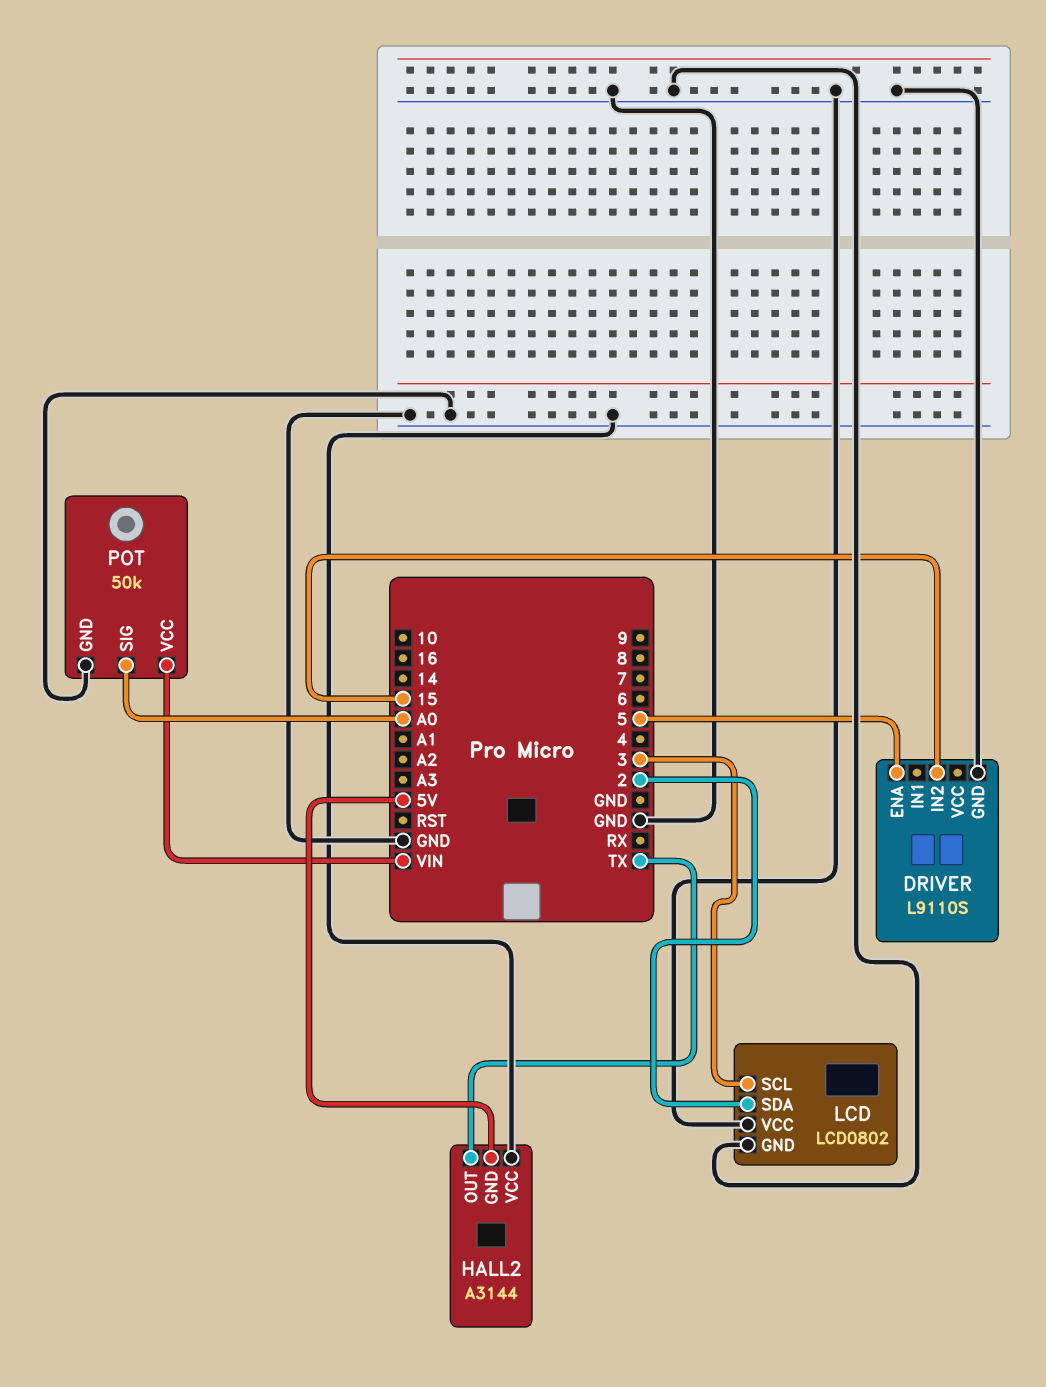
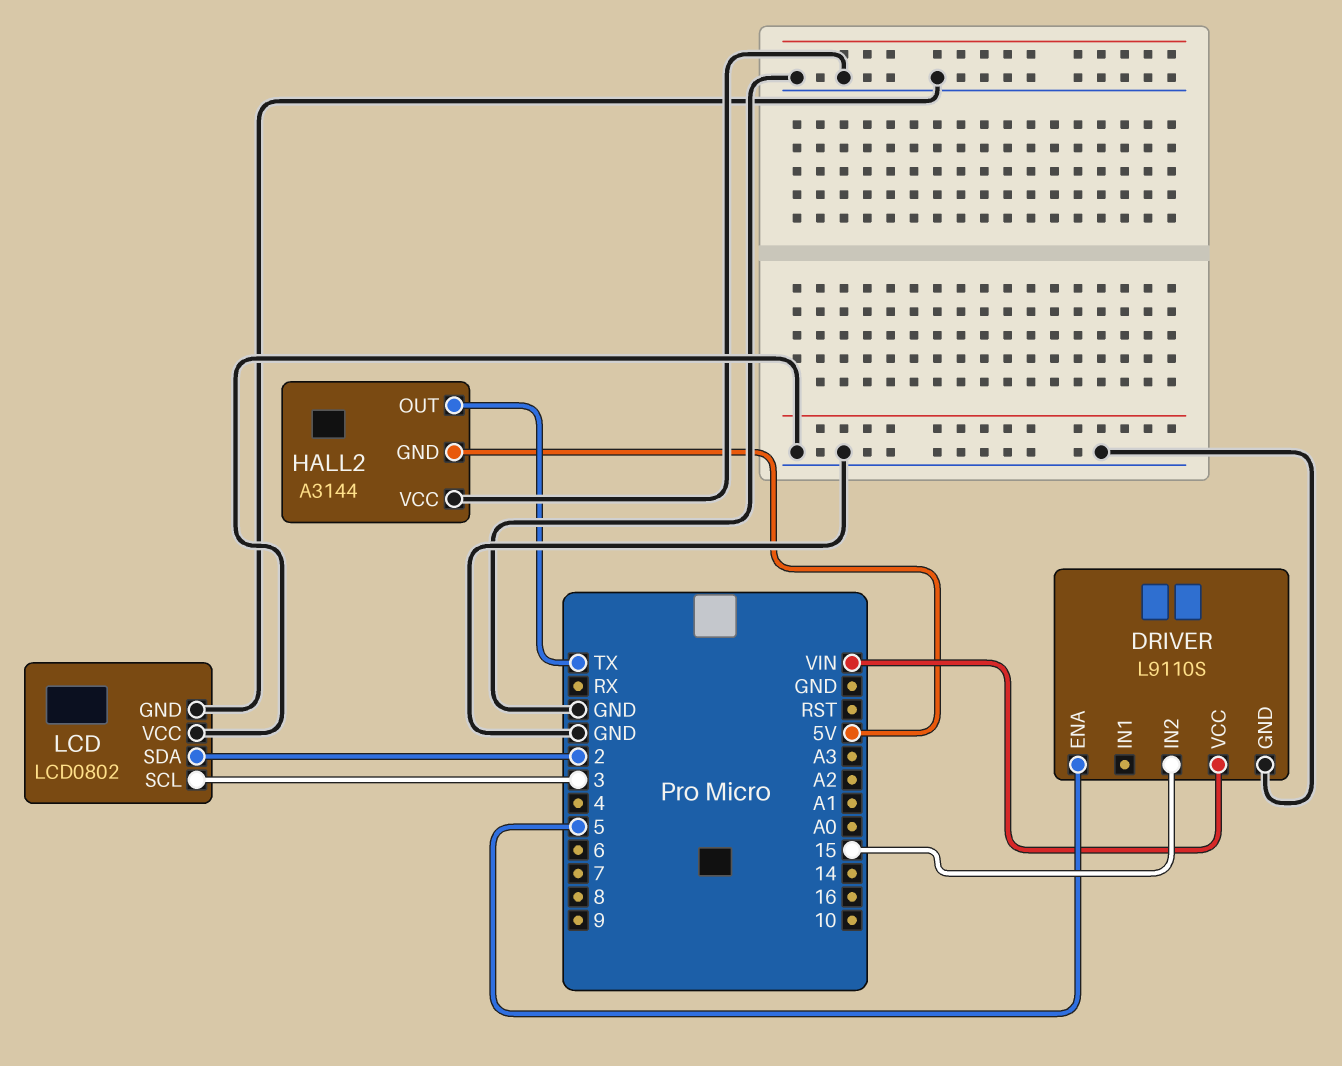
DRIVER pin VCC: none -> VIN
POT: 50k -> none
POT pin GND: GND -> none
POT pin SIG: A0 -> none
POT pin VCC: VIN -> none

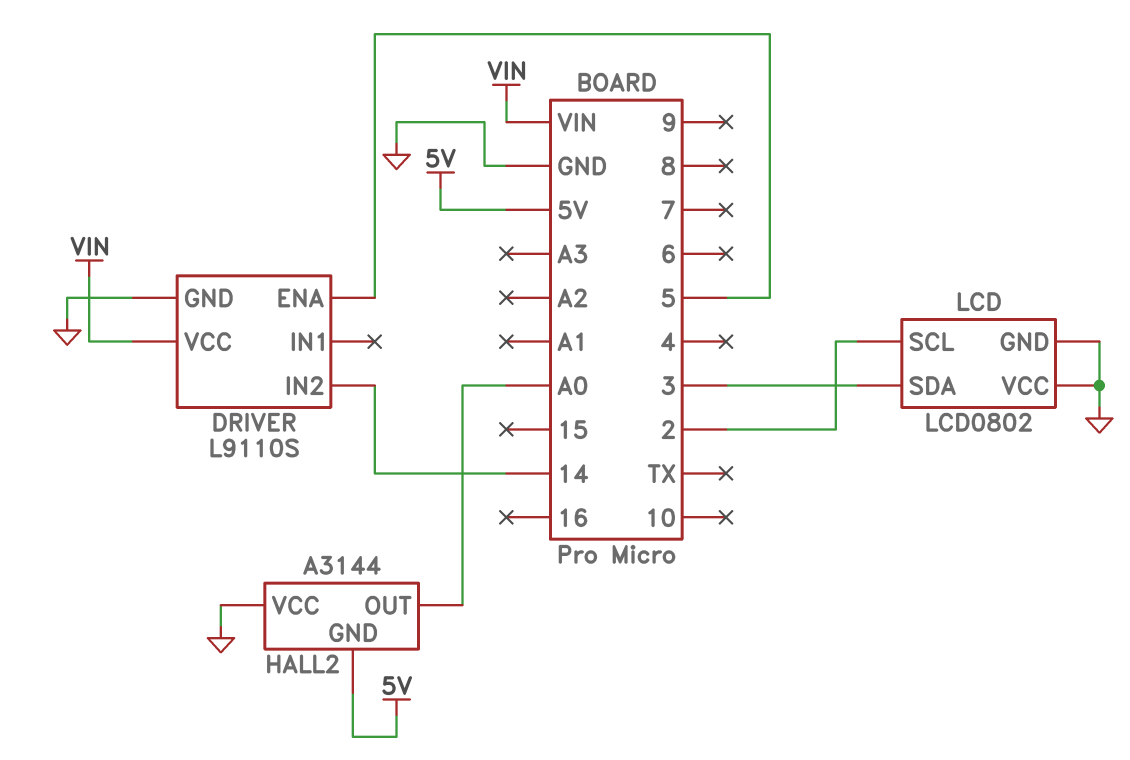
DRIVER pin IN2: 15 -> 14
HALL2 pin OUT: TX -> A0
LCD pin SCL: 3 -> 2
LCD pin SDA: 2 -> 3

